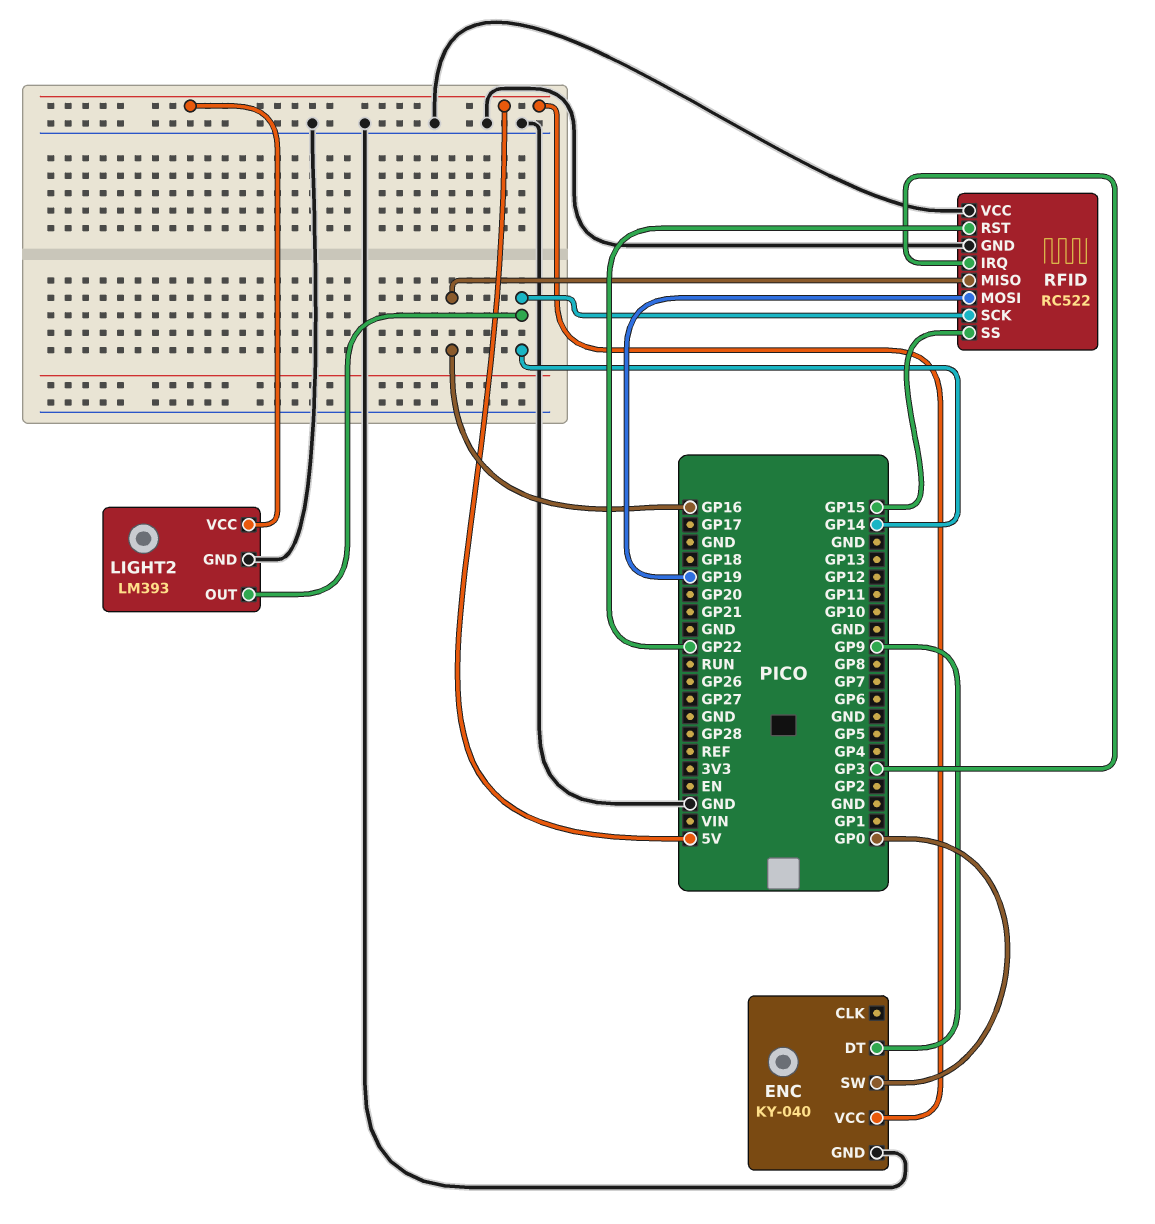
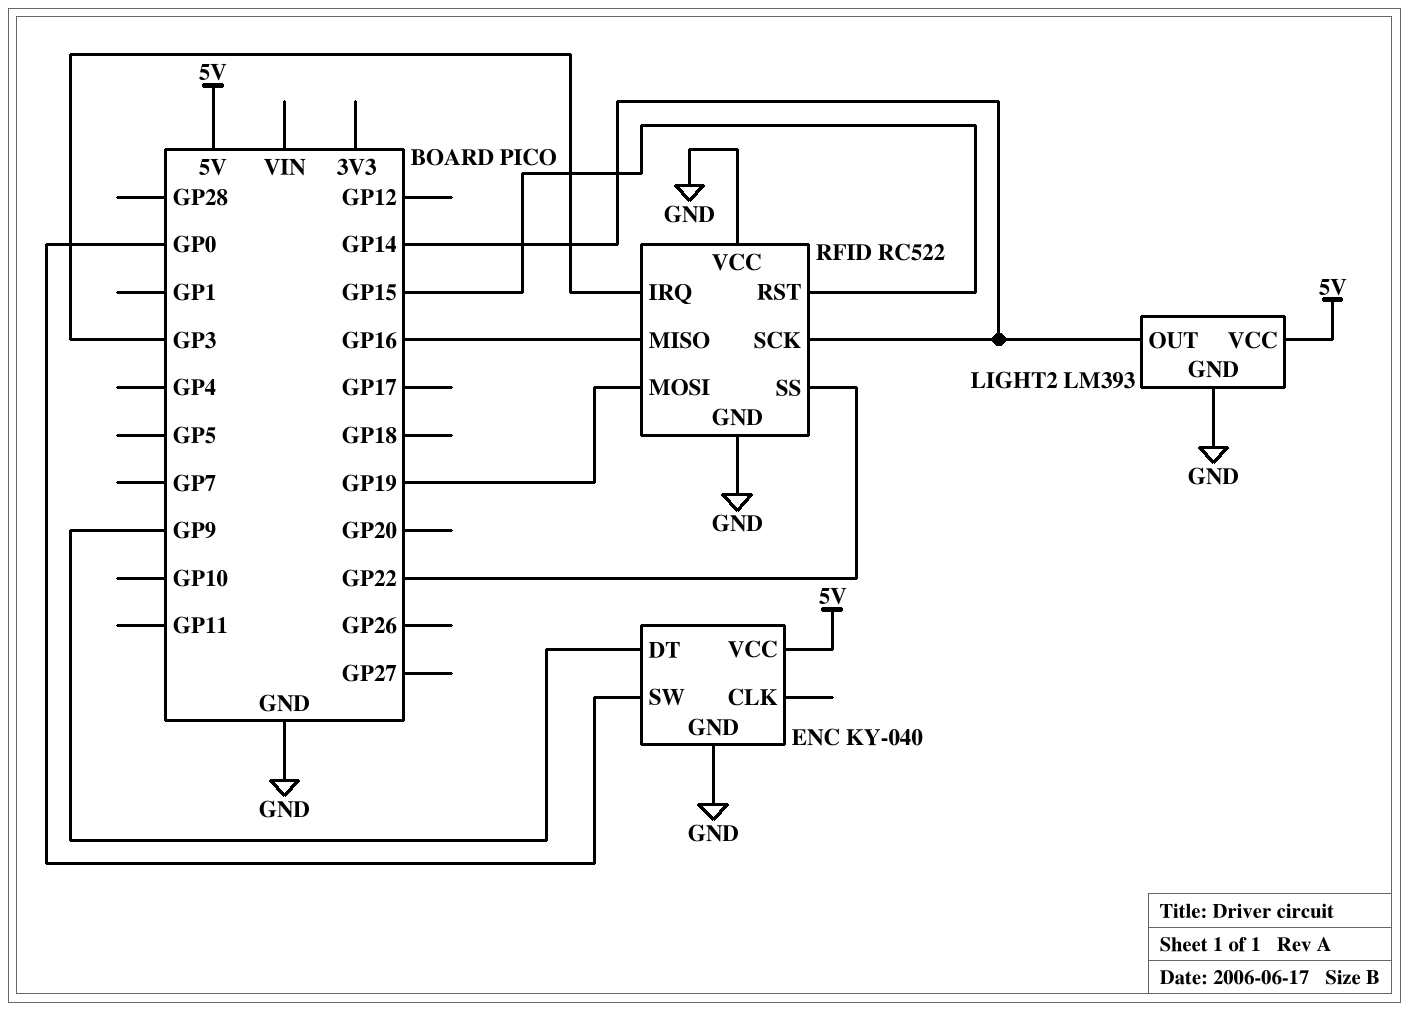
RFID pin RST: GP22 -> GP15
RFID pin SS: GP15 -> GP22

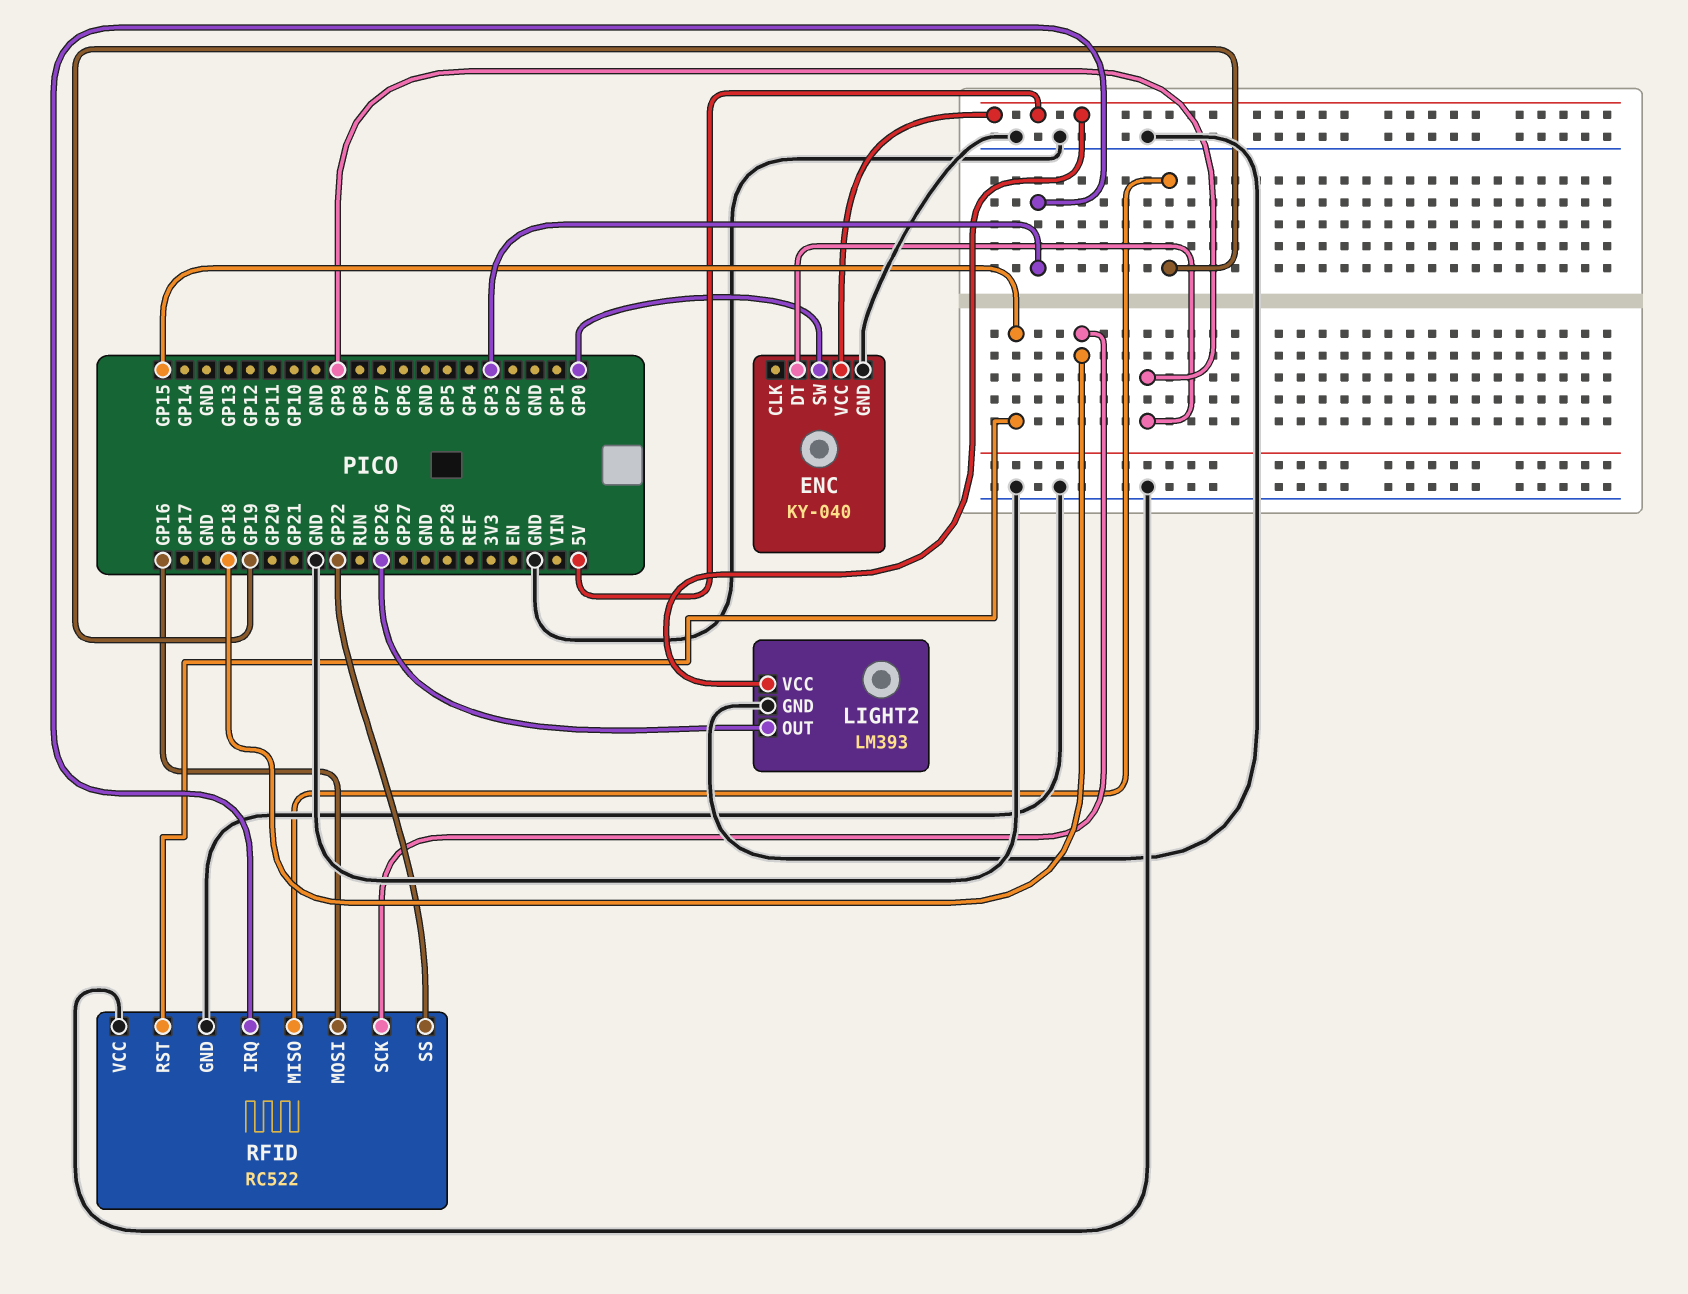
LIGHT2 pin OUT: GP14 -> GP26
RFID pin MISO: GP16 -> GP19
RFID pin MOSI: GP19 -> GP16
RFID pin SCK: GP14 -> GP18

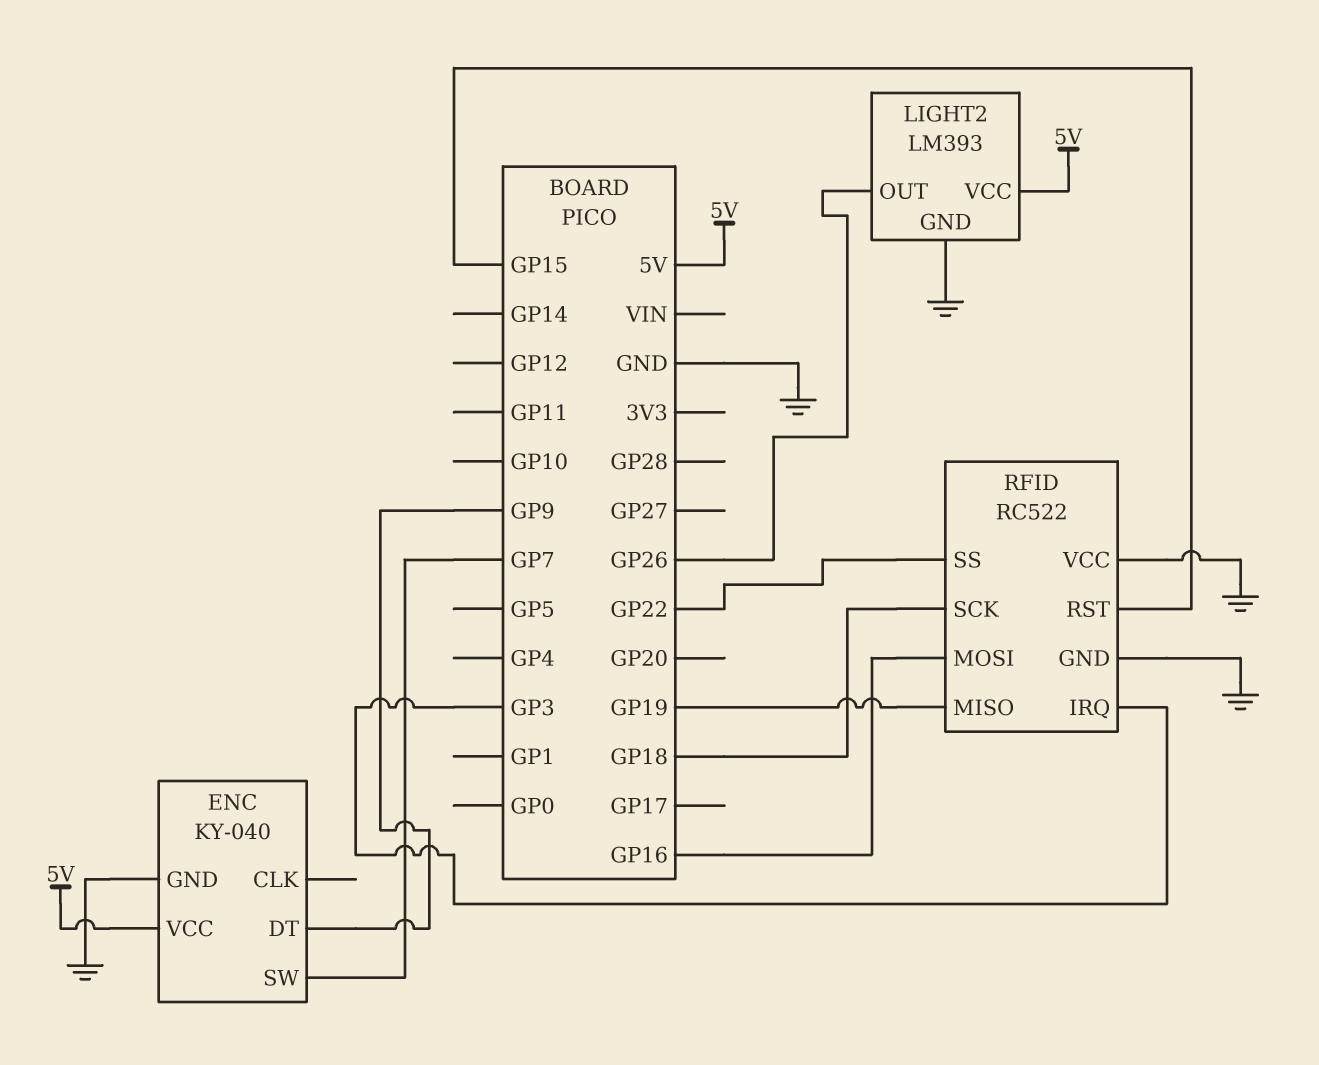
ENC pin SW: GP0 -> GP7

